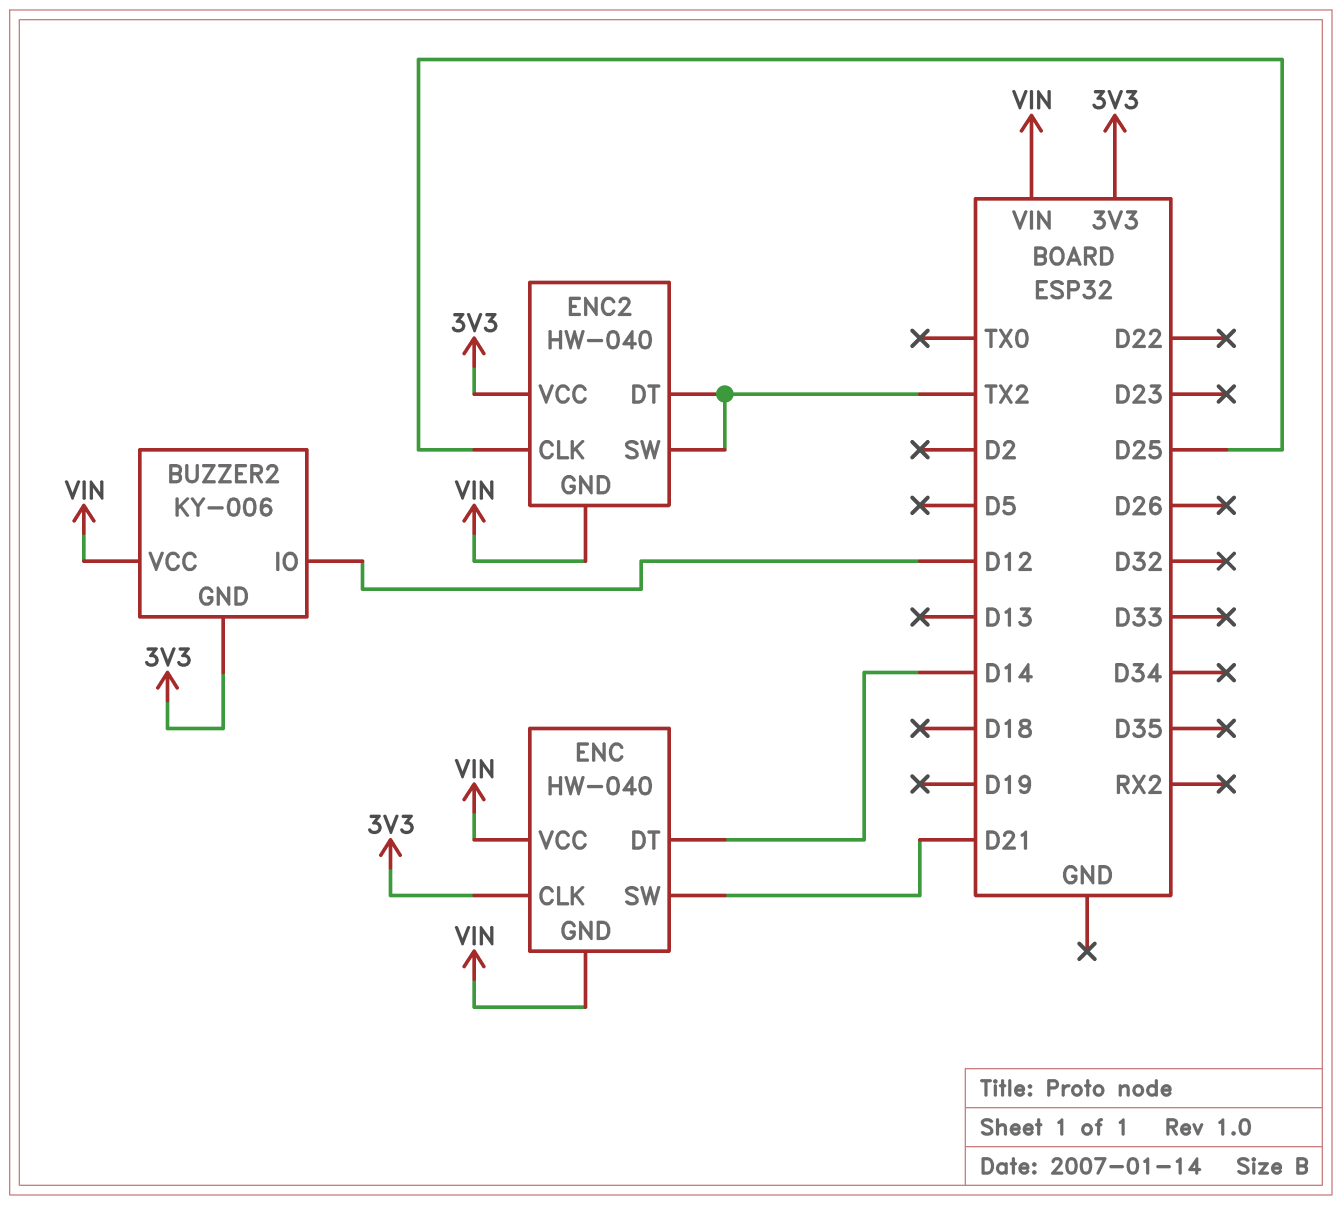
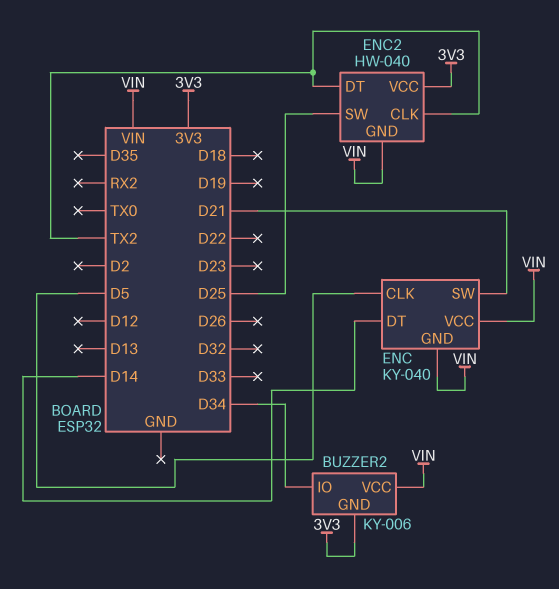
BUZZER2 pin IO: D12 -> D34
ENC: HW-040 -> KY-040
ENC pin CLK: 3V3 -> D5
ENC2 pin CLK: D25 -> TX2
ENC2 pin SW: TX2 -> D25

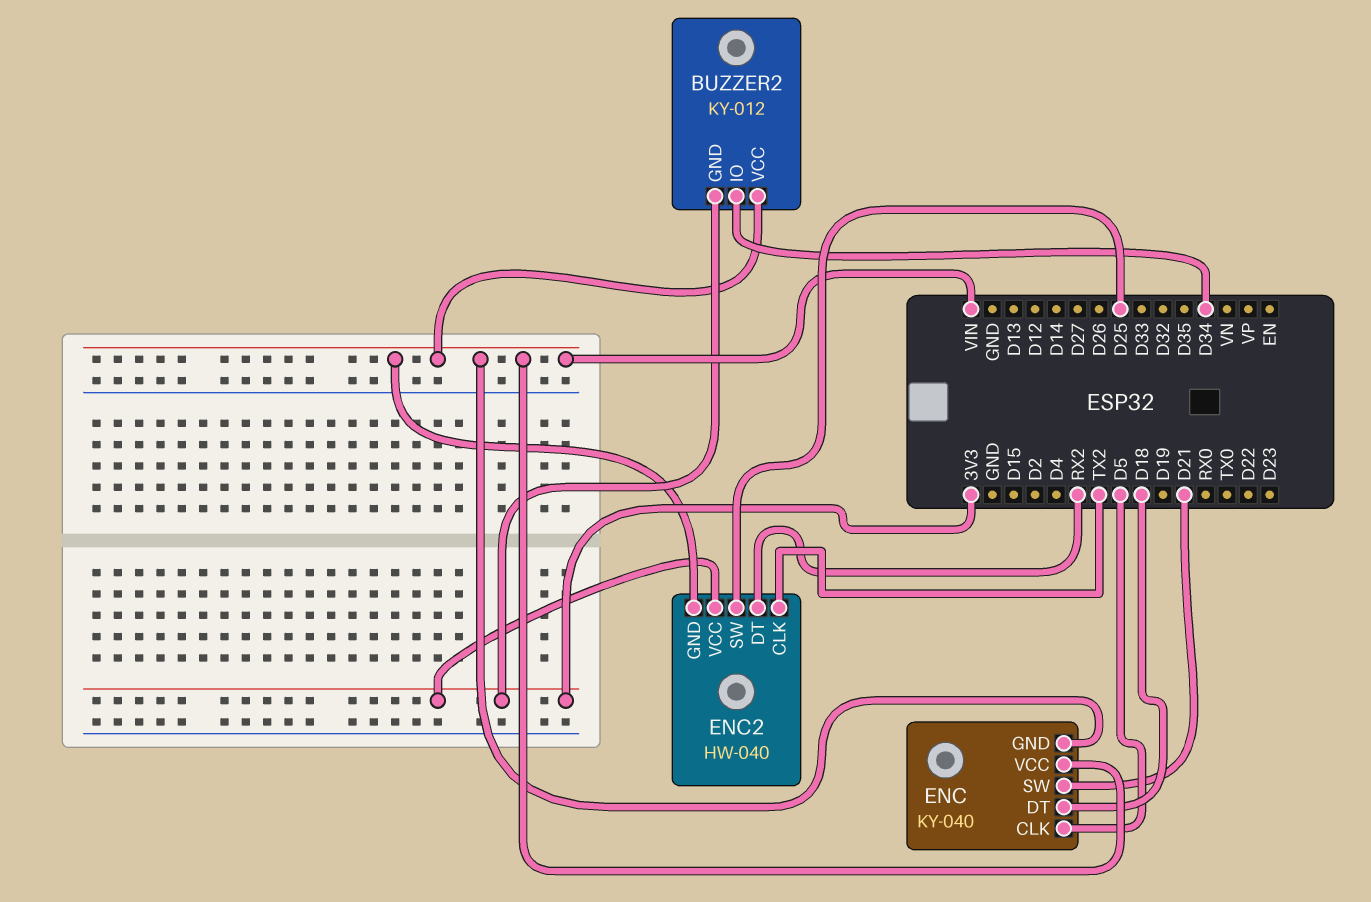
BUZZER2: KY-006 -> KY-012
ENC pin DT: D14 -> D18
ENC2 pin DT: TX2 -> RX2

